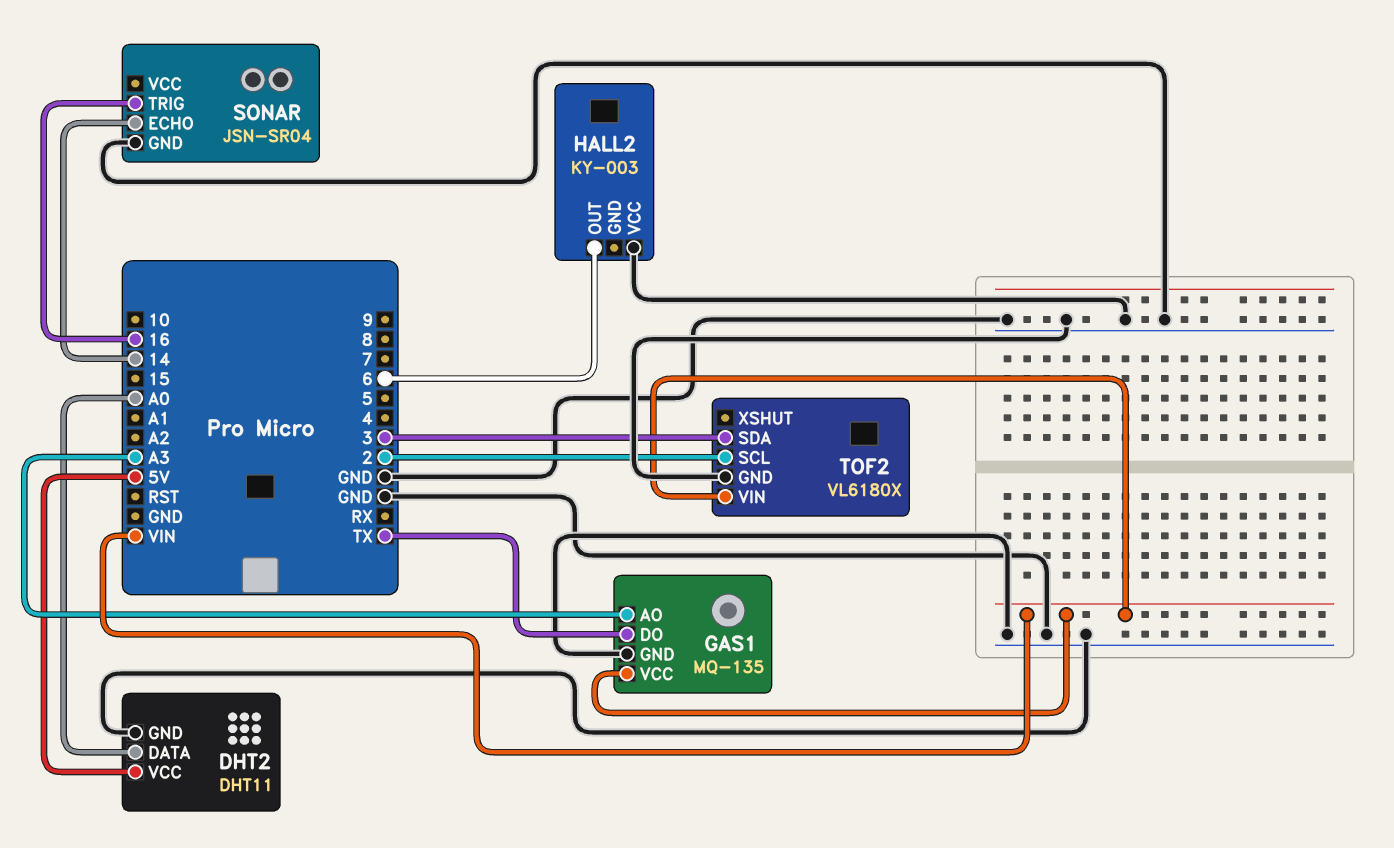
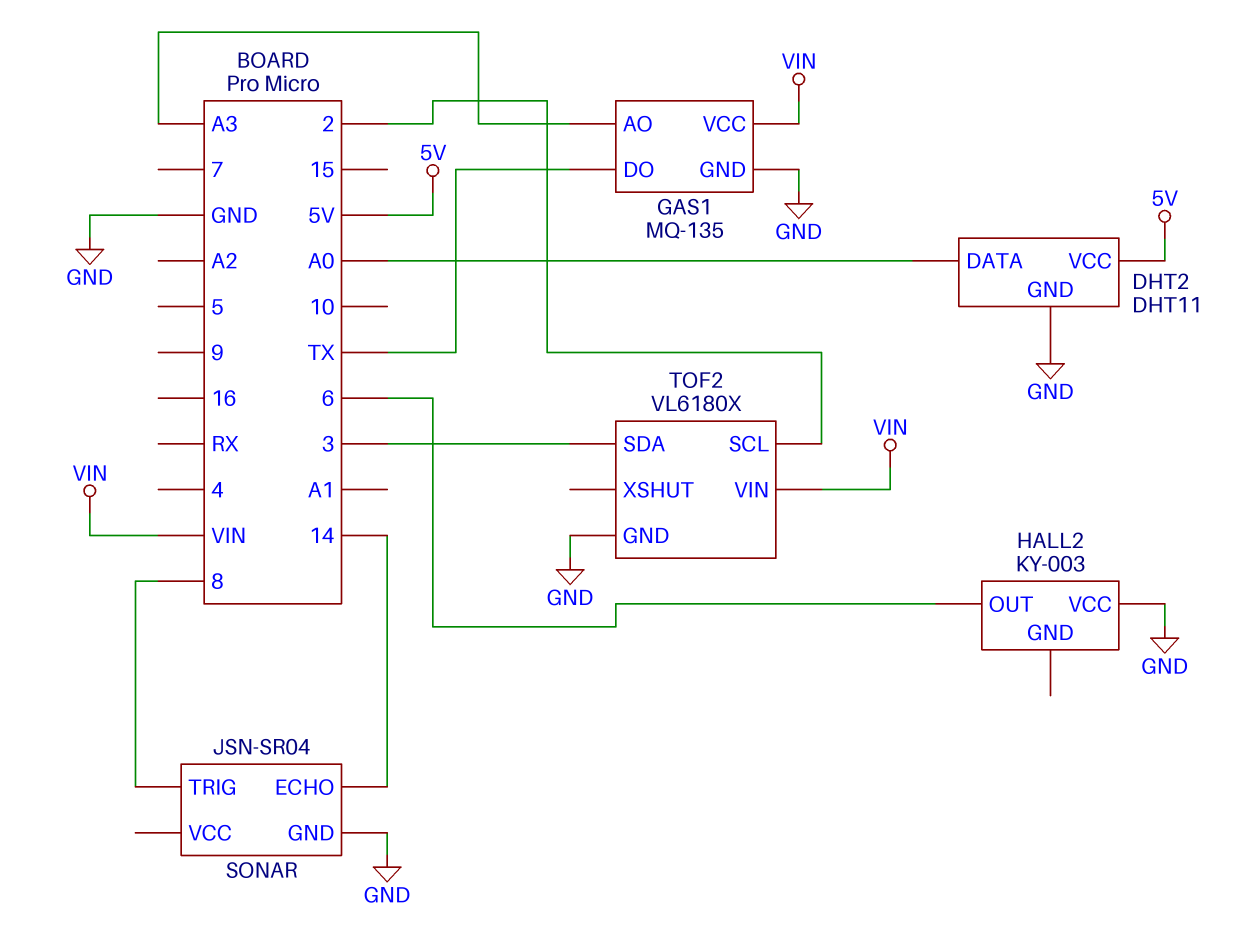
SONAR pin TRIG: 16 -> 8

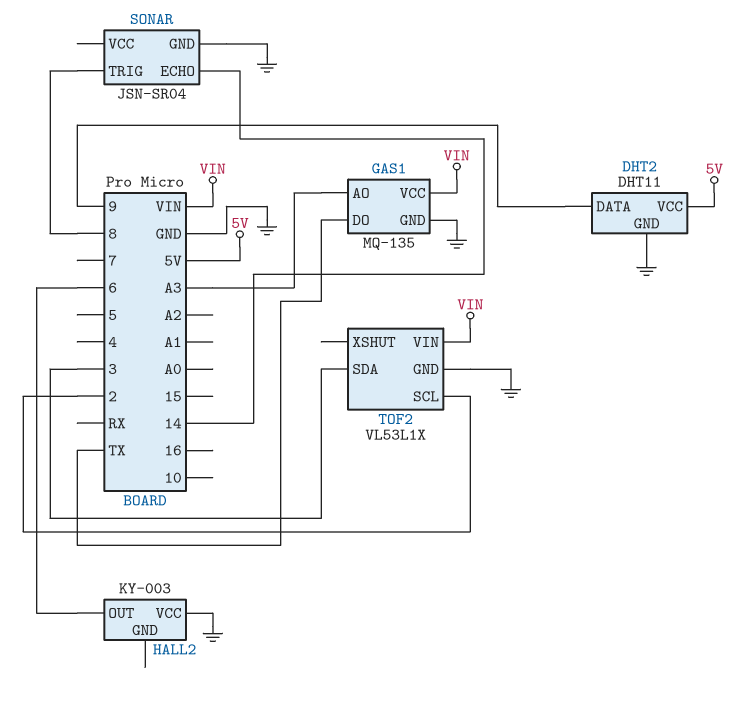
DHT2 pin DATA: A0 -> 9
TOF2: VL6180X -> VL53L1X

